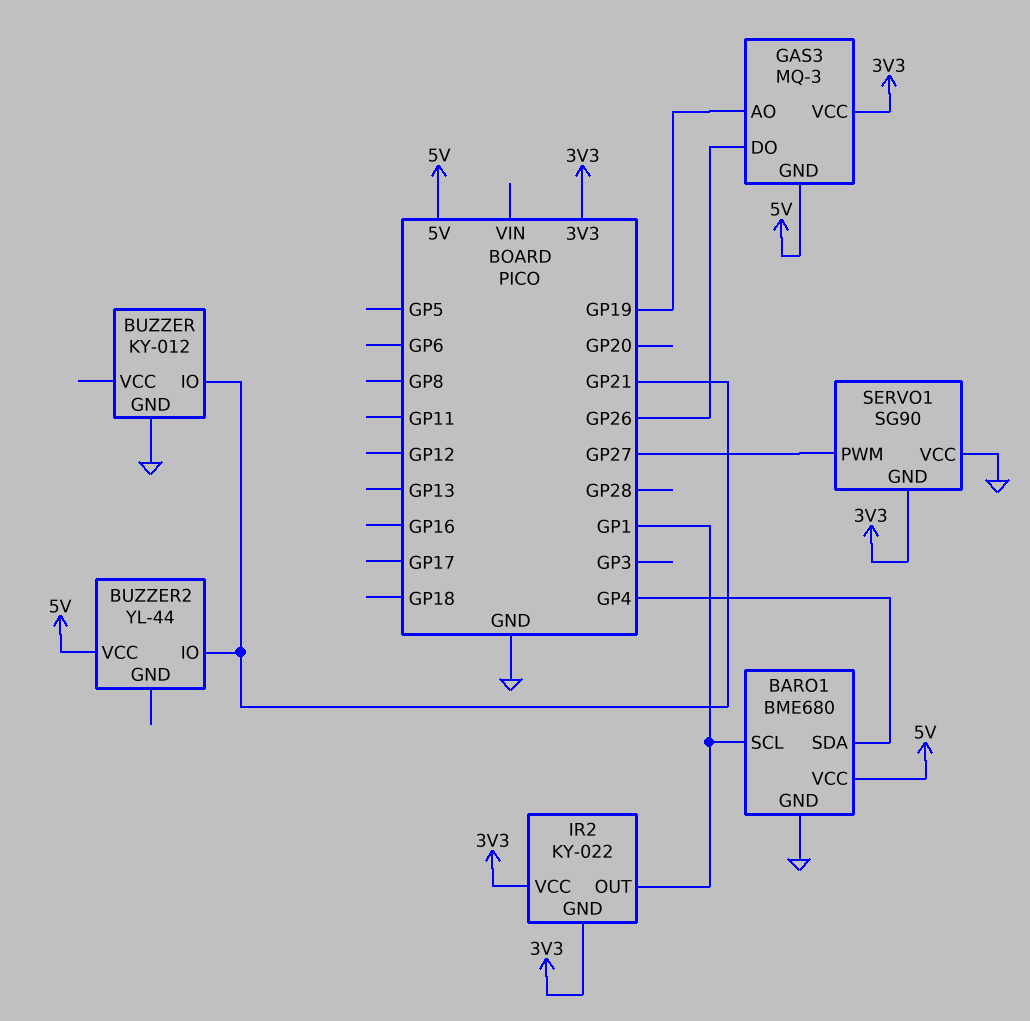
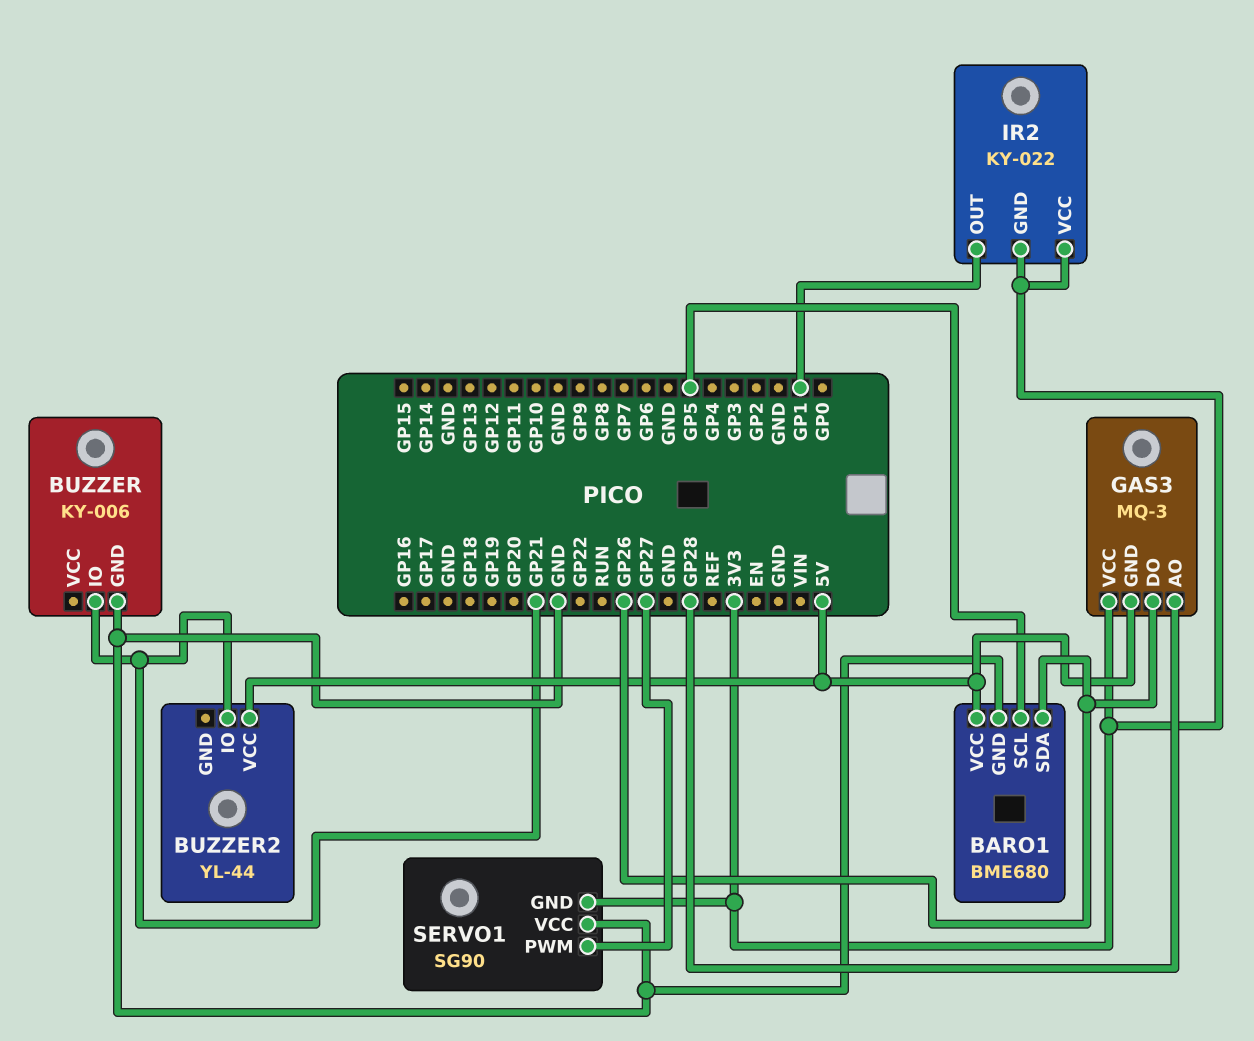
BARO1 pin SCL: GP1 -> GP5
BARO1 pin SDA: GP4 -> GP26
BUZZER: KY-012 -> KY-006
GAS3 pin AO: GP19 -> GP28

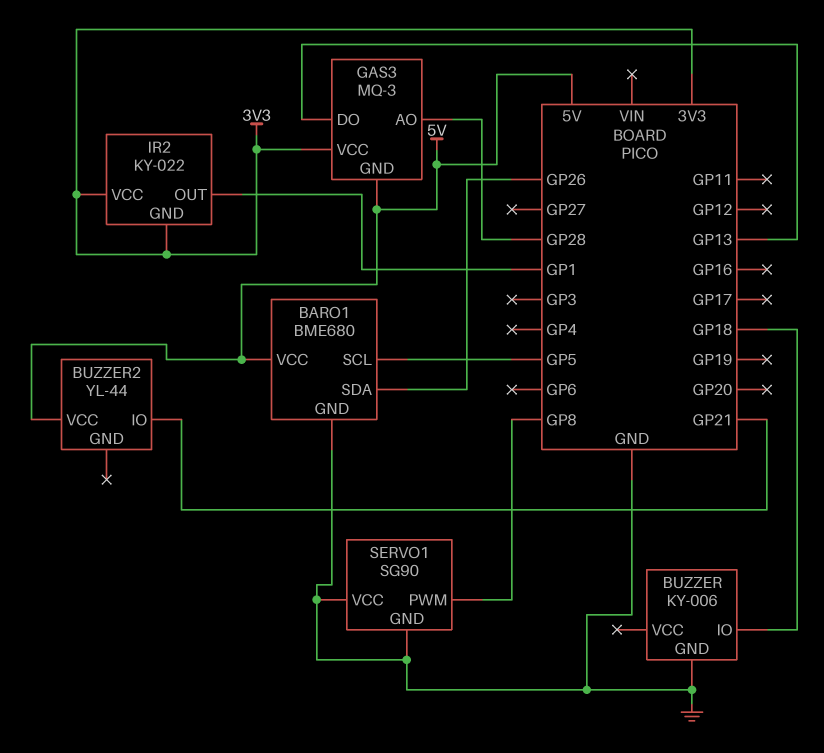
BUZZER pin IO: GP21 -> GP18
GAS3 pin DO: GP26 -> GP13
SERVO1 pin GND: 3V3 -> GND
SERVO1 pin PWM: GP27 -> GP8

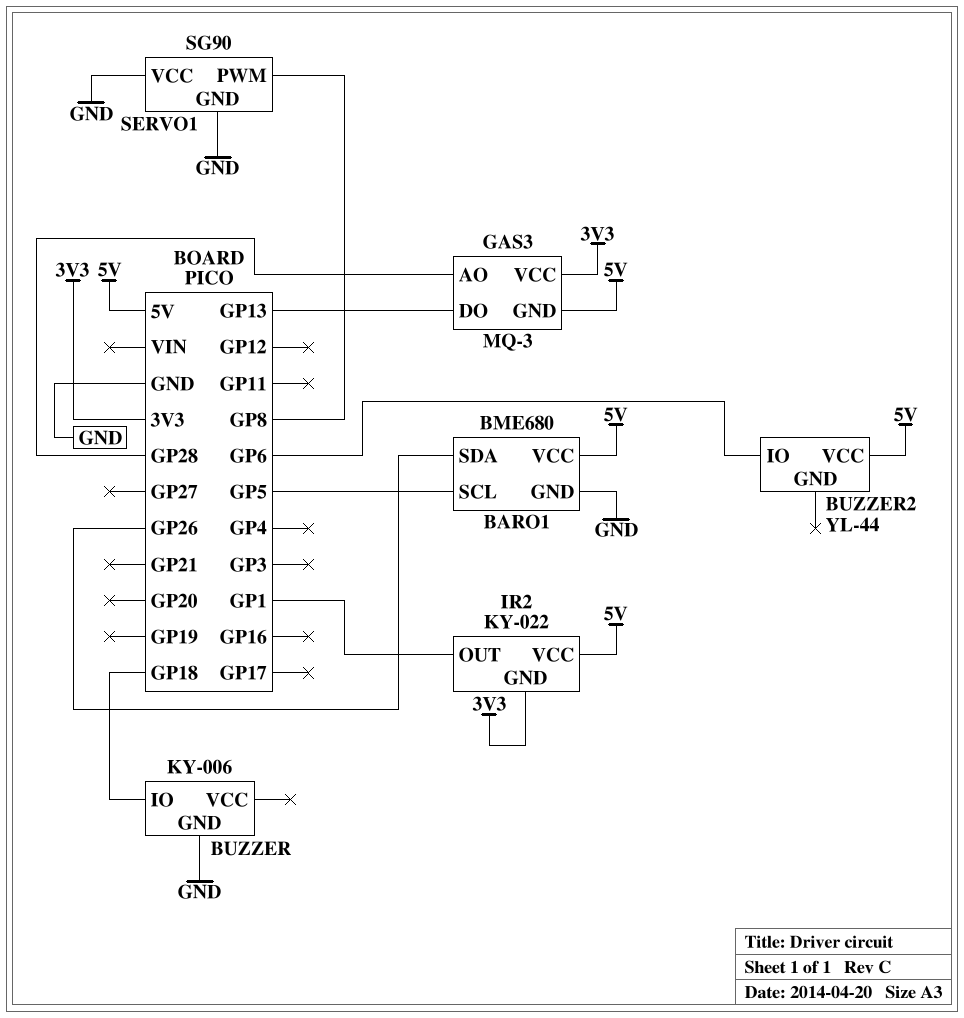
BUZZER2 pin IO: GP21 -> GP6
IR2 pin VCC: 3V3 -> 5V

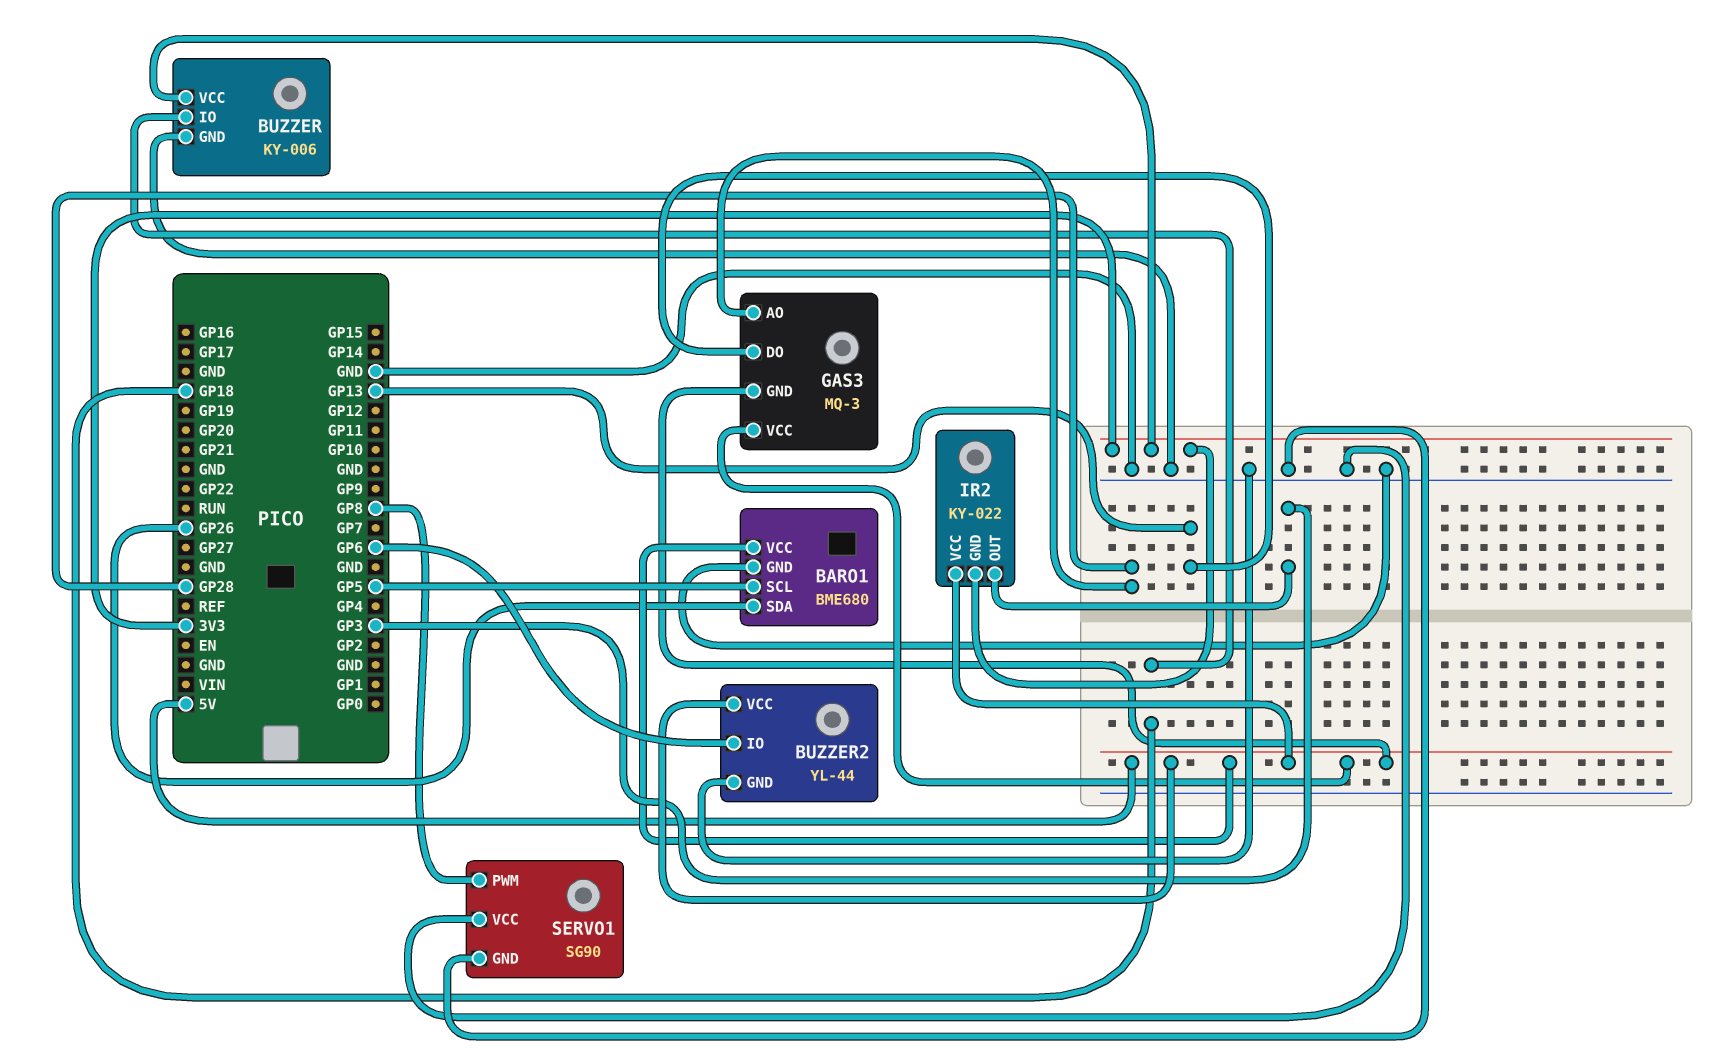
BUZZER pin VCC: none -> 3V3
BUZZER2 pin GND: none -> GND
GAS3 pin VCC: 3V3 -> 5V
IR2 pin OUT: GP1 -> GP3

